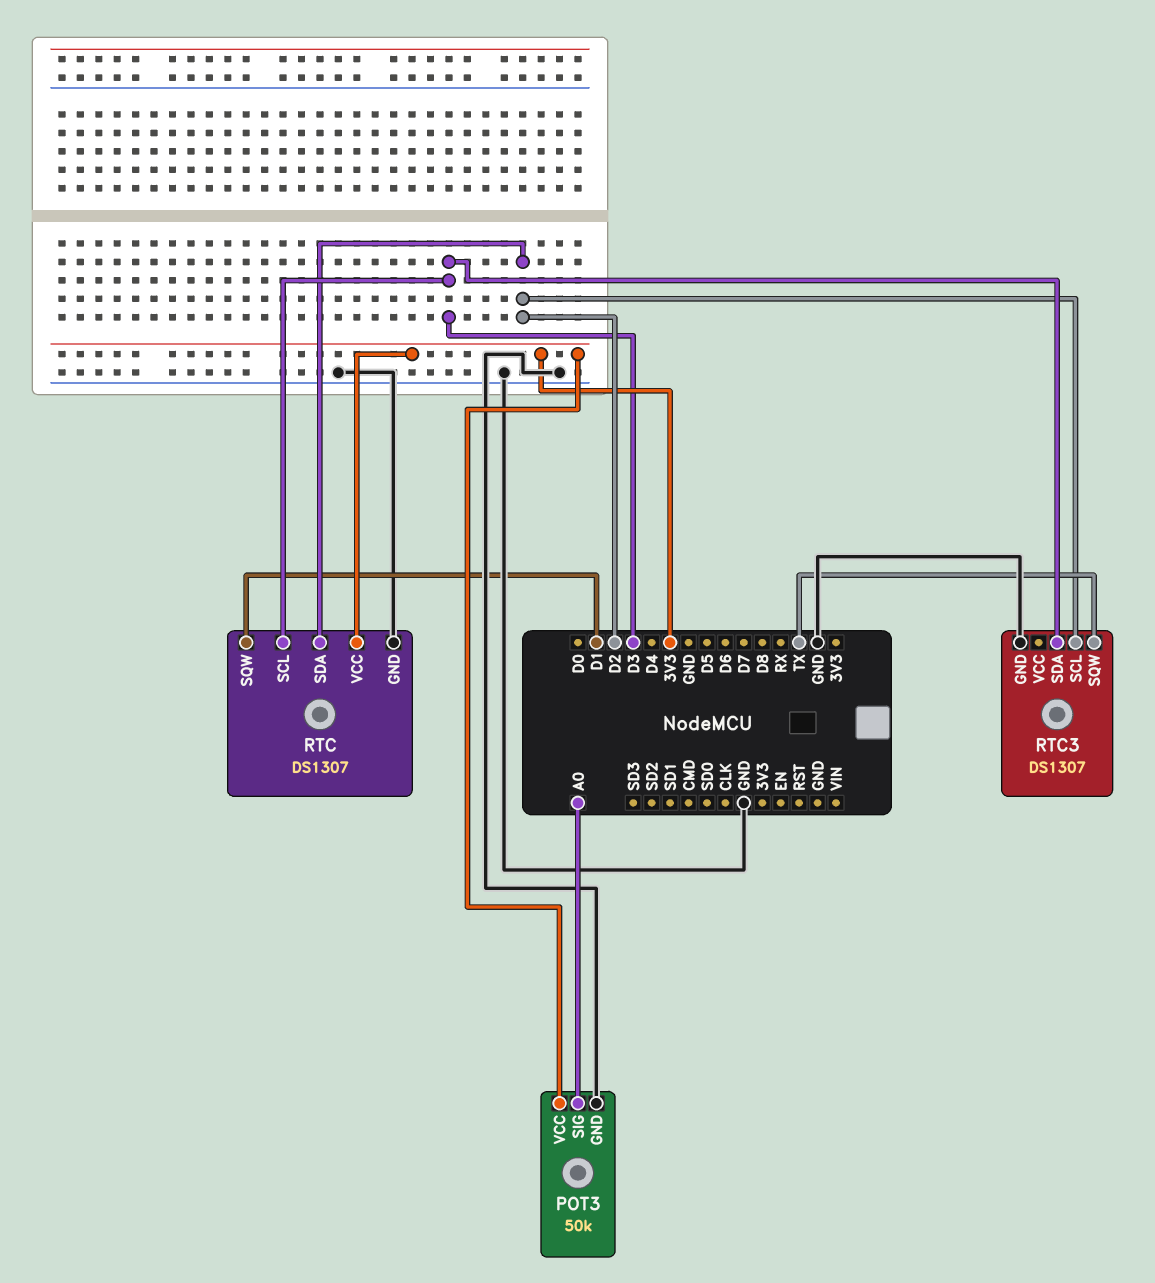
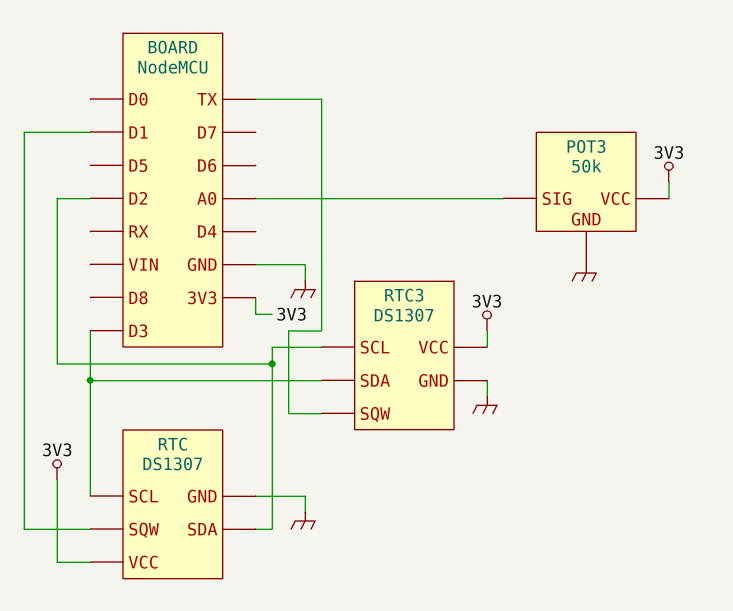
RTC3 pin VCC: none -> 3V3

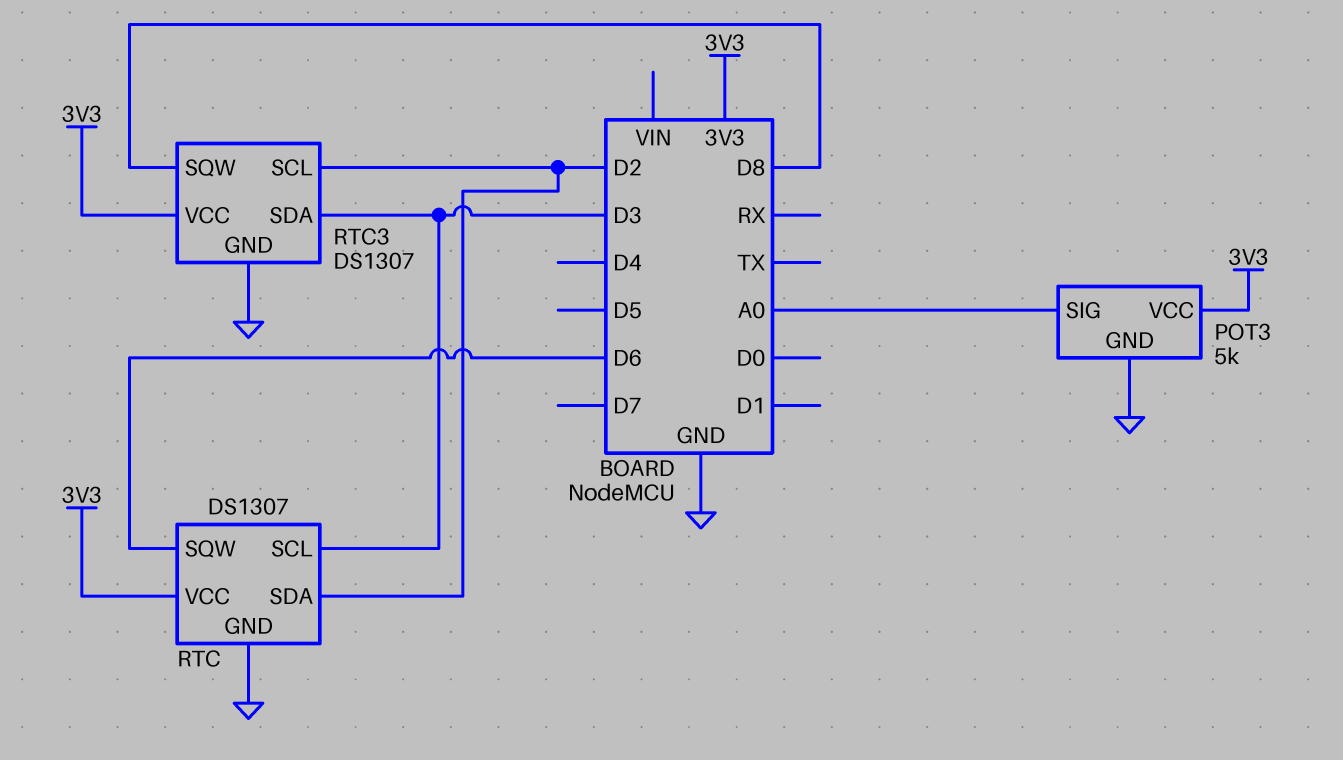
POT3: 50k -> 5k
RTC pin SQW: D1 -> D6
RTC3 pin SQW: TX -> D8

